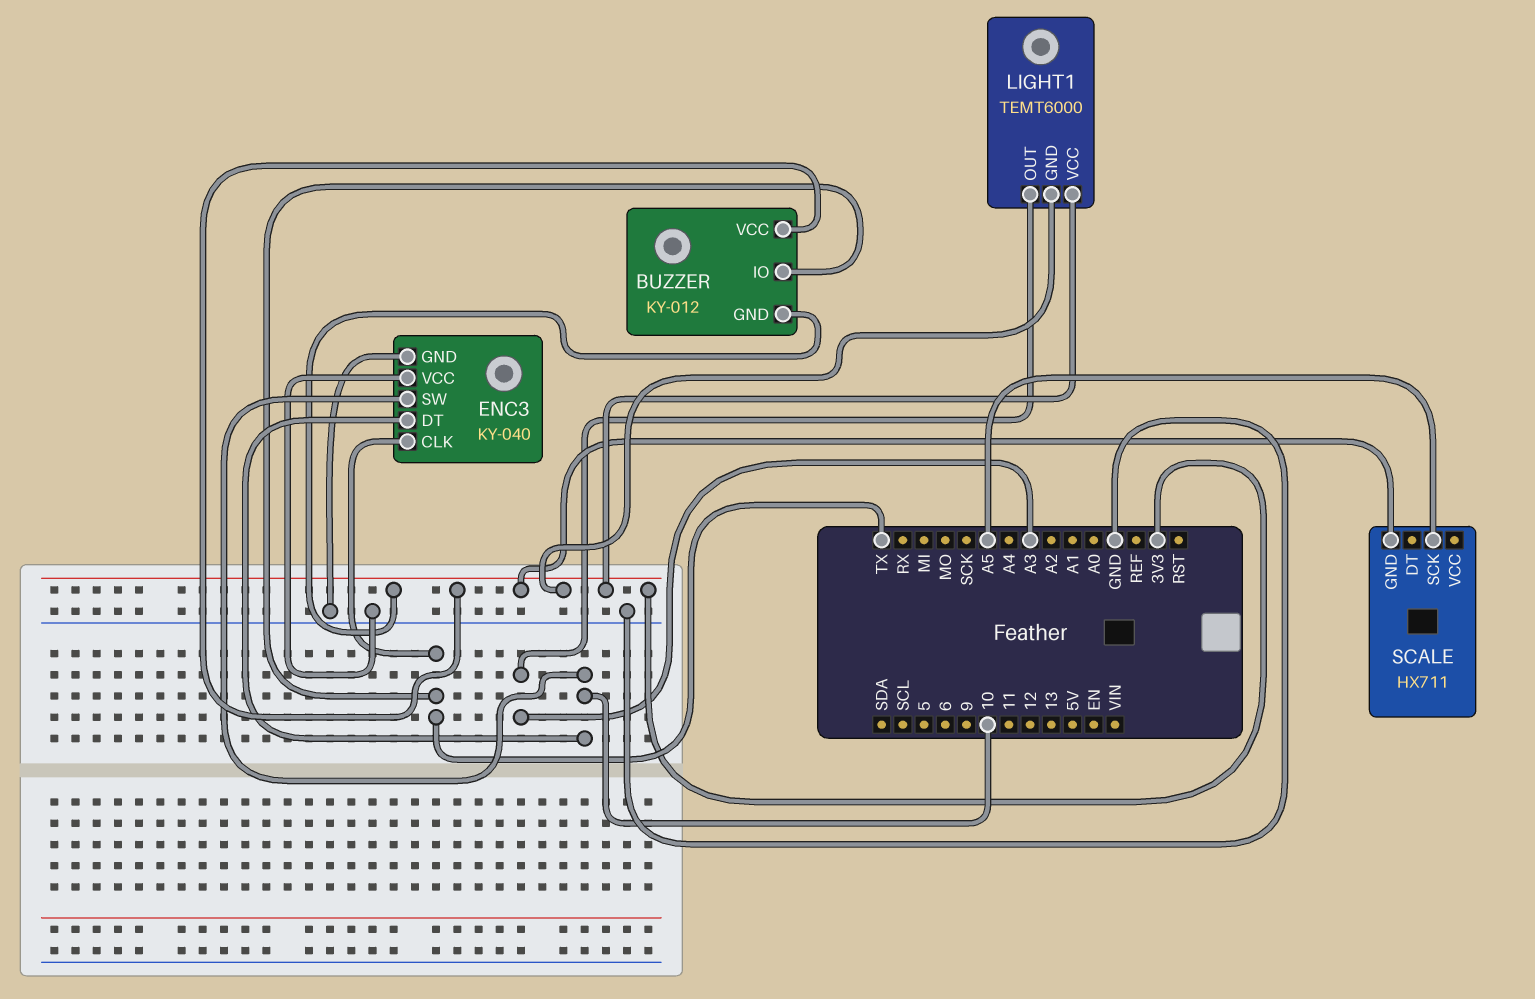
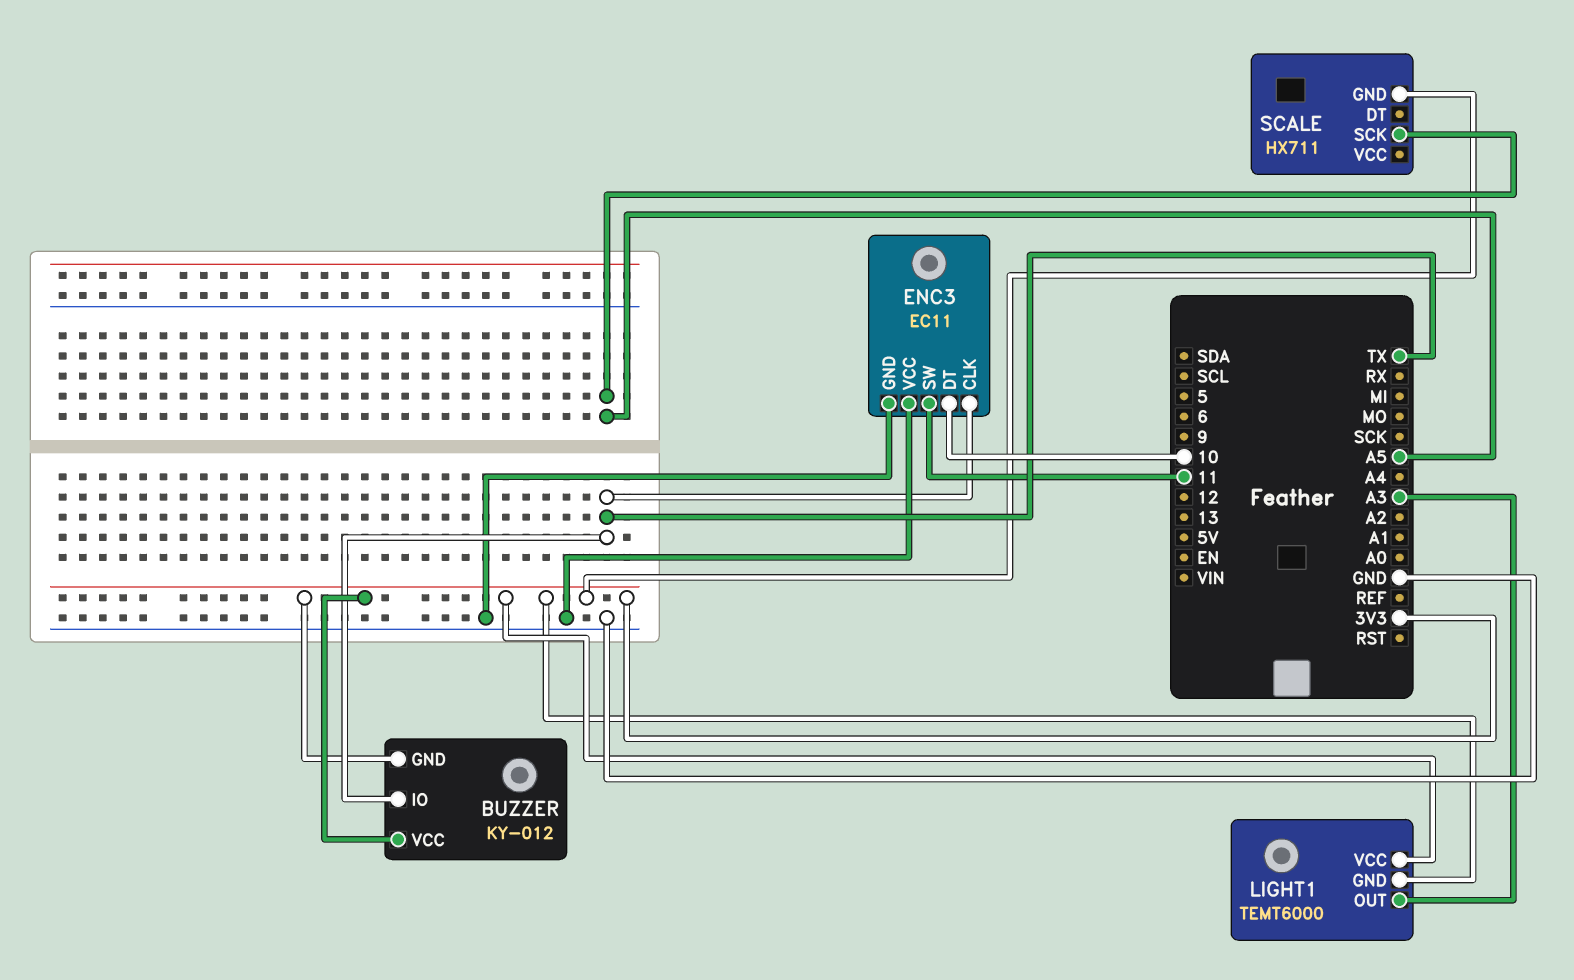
ENC3: KY-040 -> EC11
ENC3 pin SW: 10 -> 11

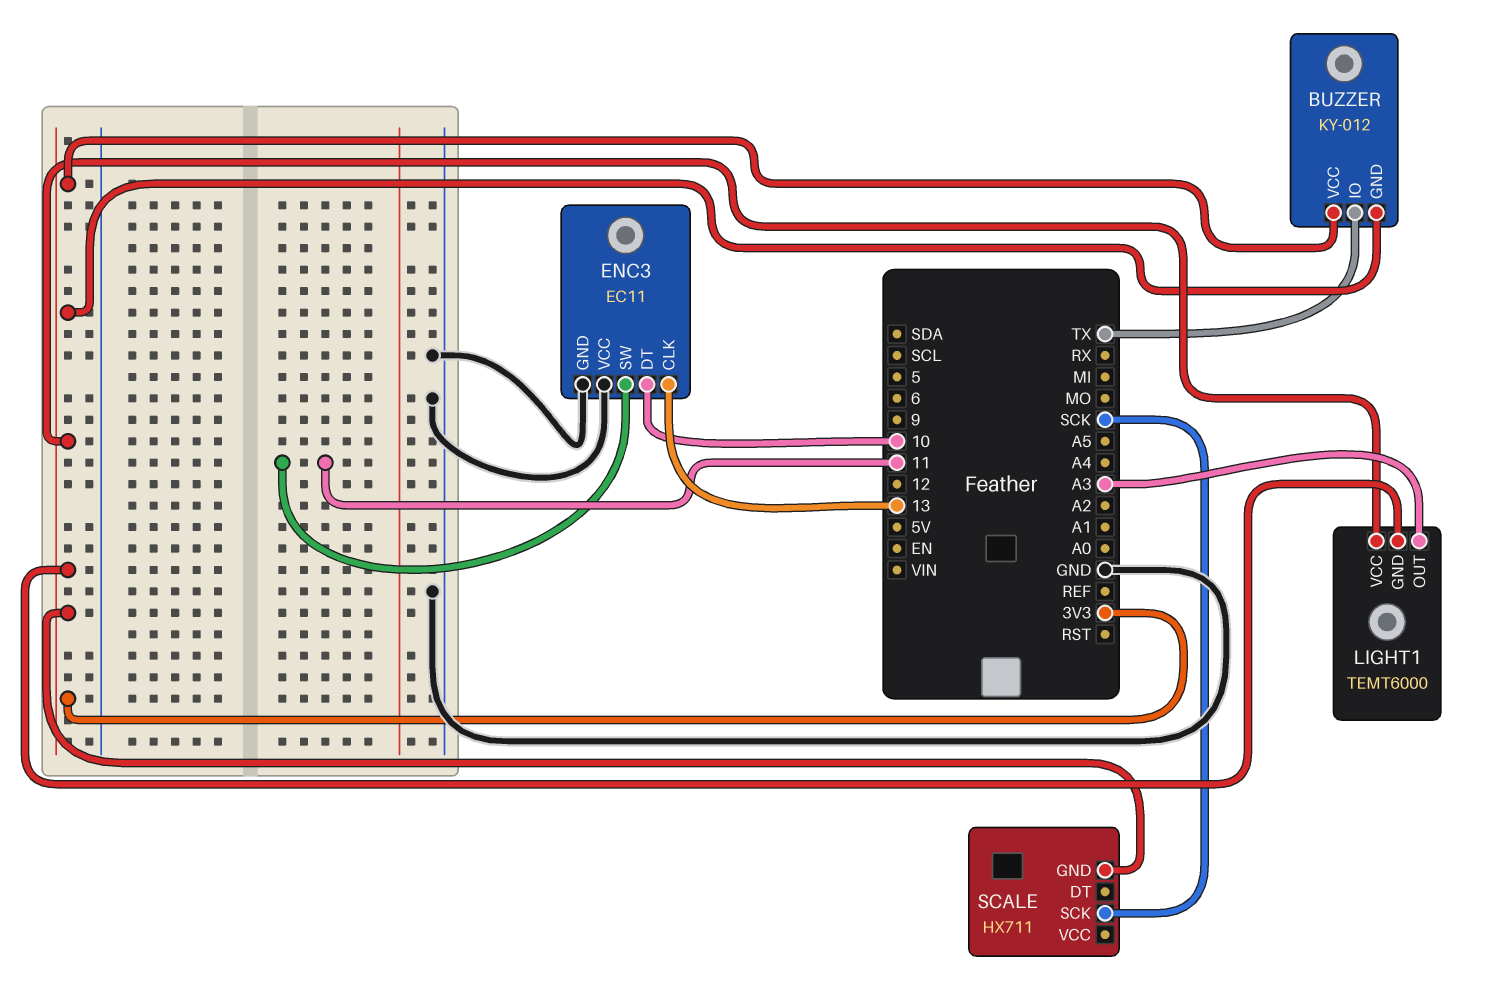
ENC3 pin CLK: TX -> 13
SCALE pin SCK: A5 -> SCK

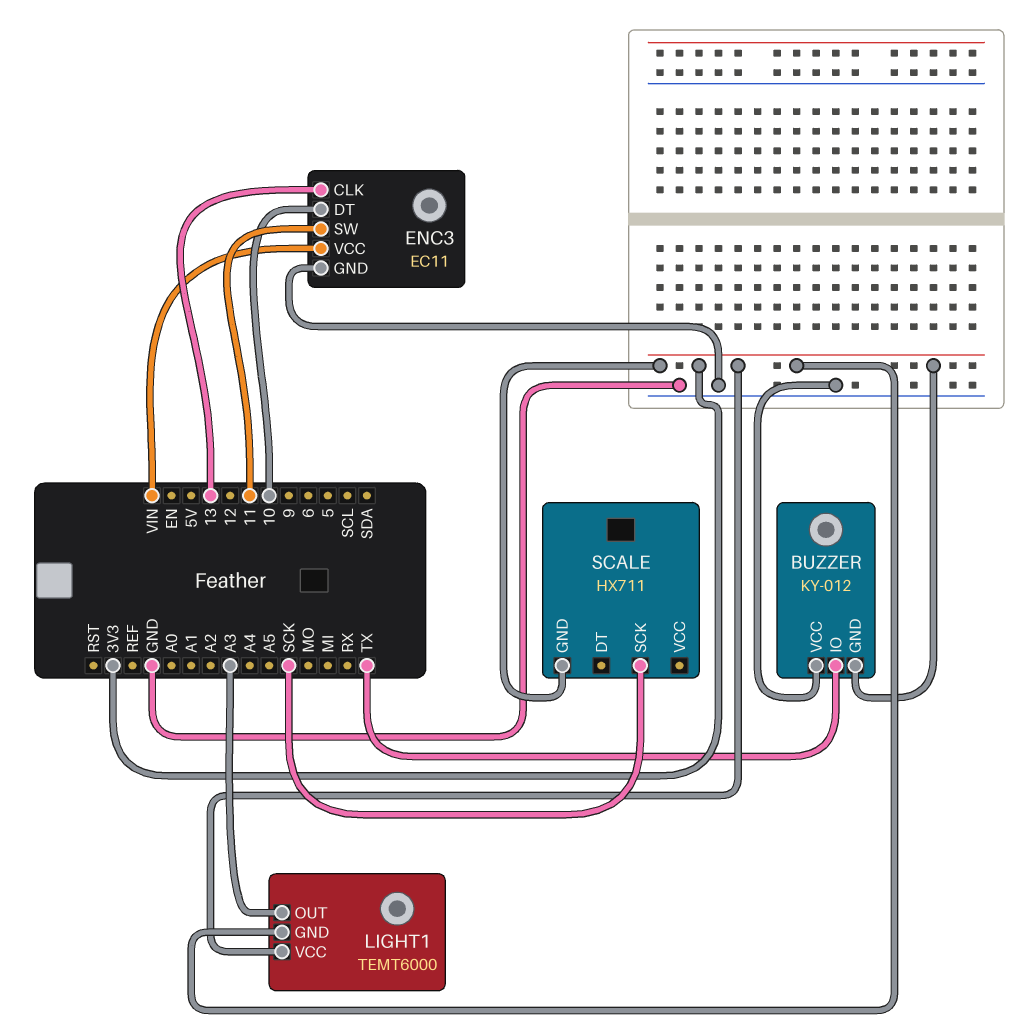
BUZZER pin VCC: 3V3 -> GND
ENC3 pin VCC: GND -> VIN

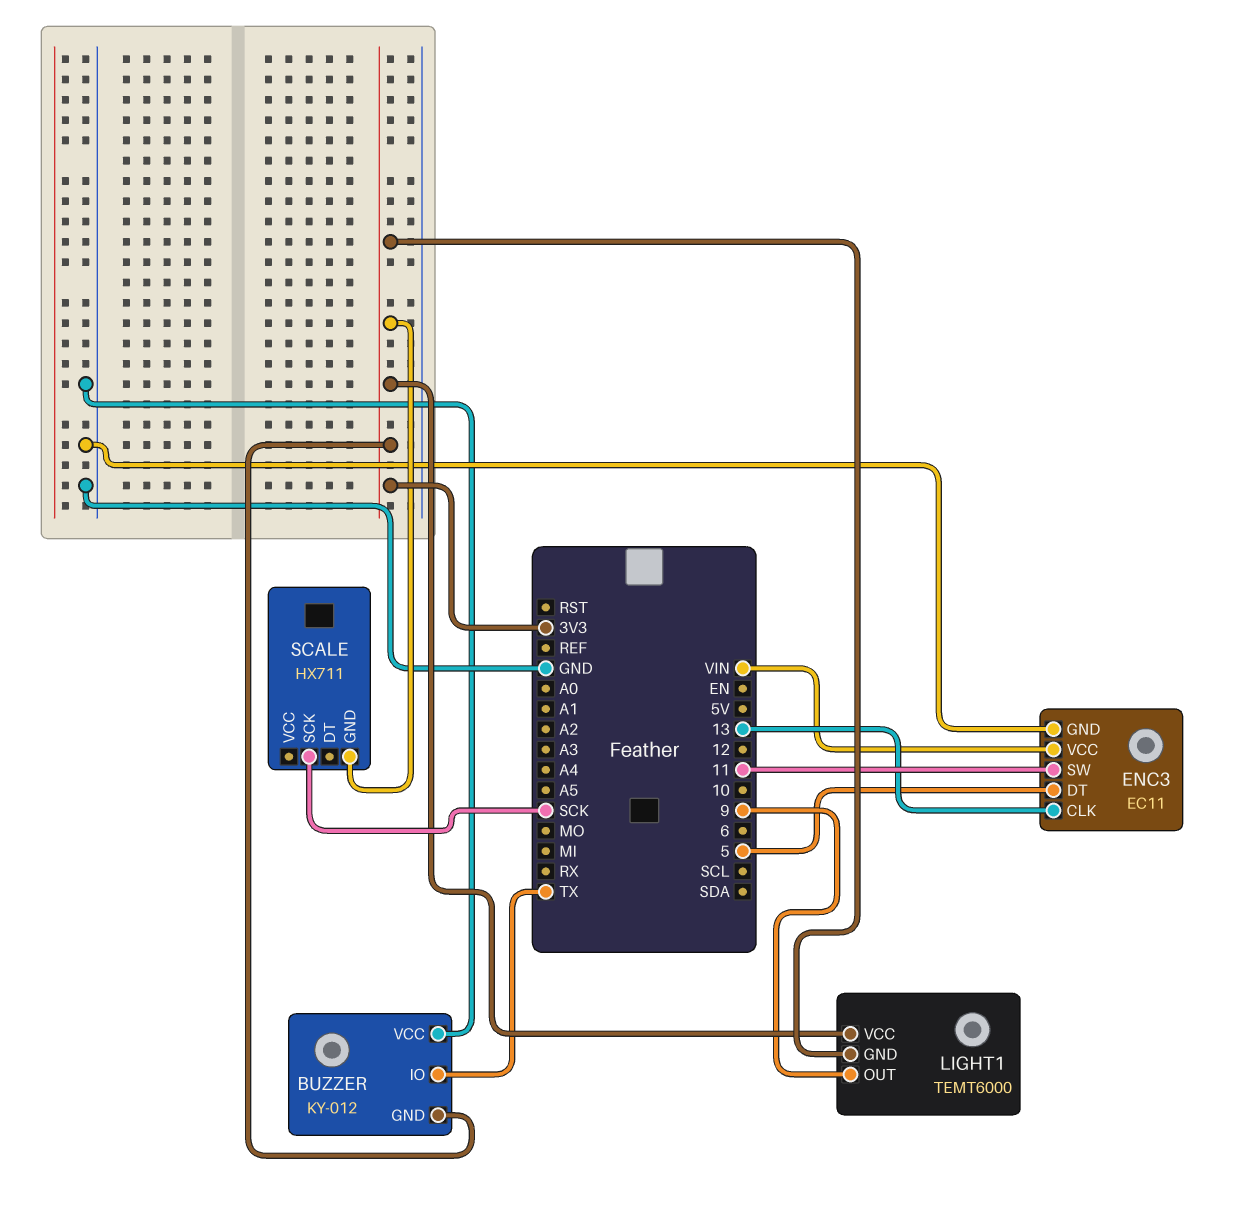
ENC3 pin DT: 10 -> 5
LIGHT1 pin OUT: A3 -> 9

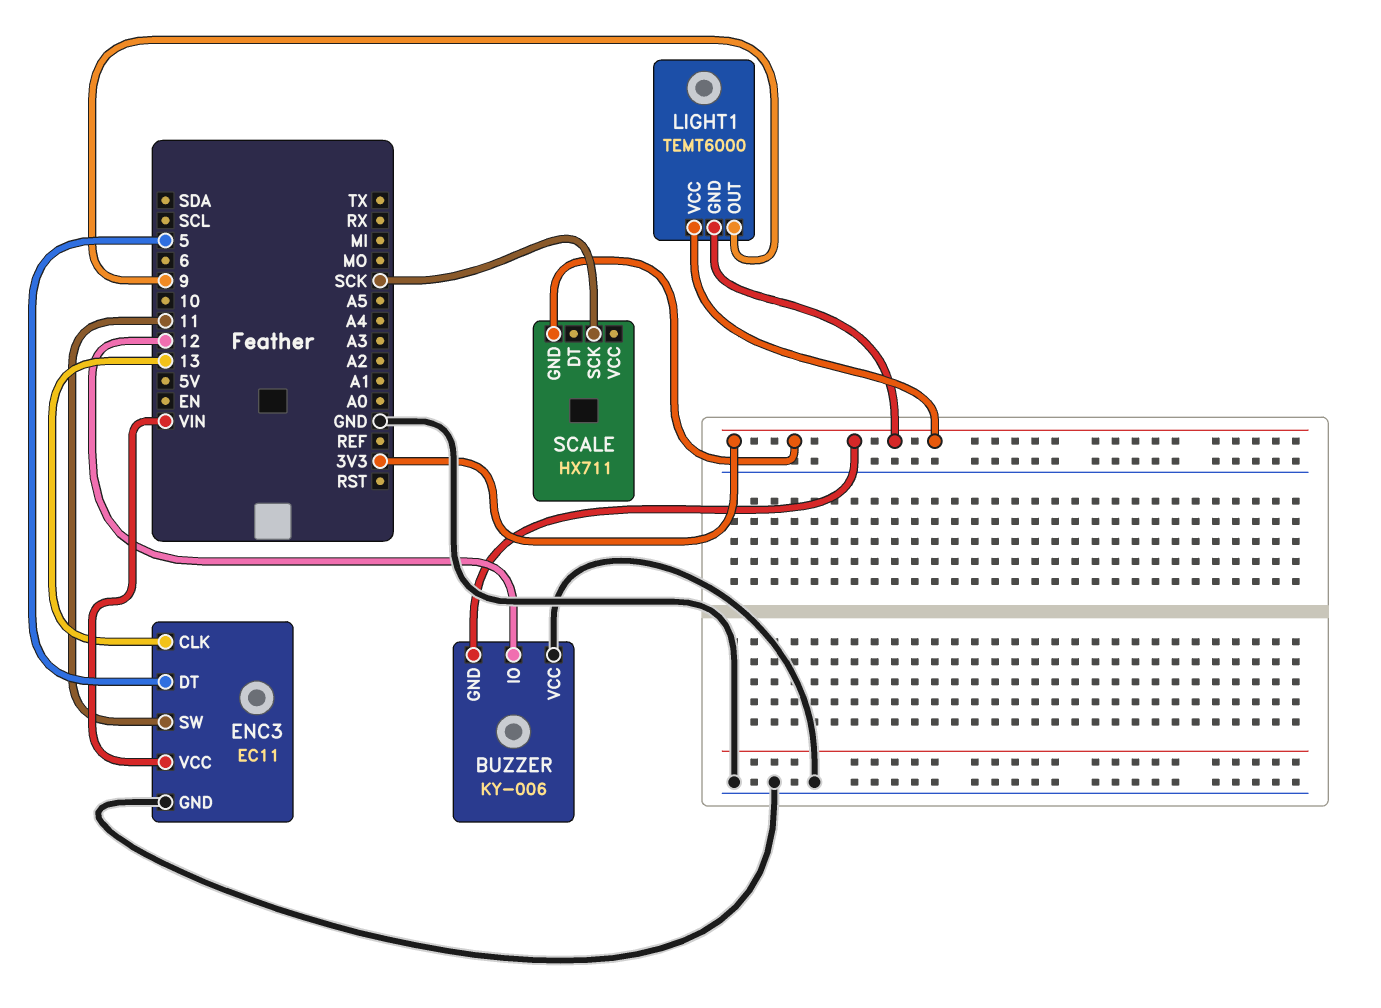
BUZZER: KY-012 -> KY-006
BUZZER pin IO: TX -> 12

